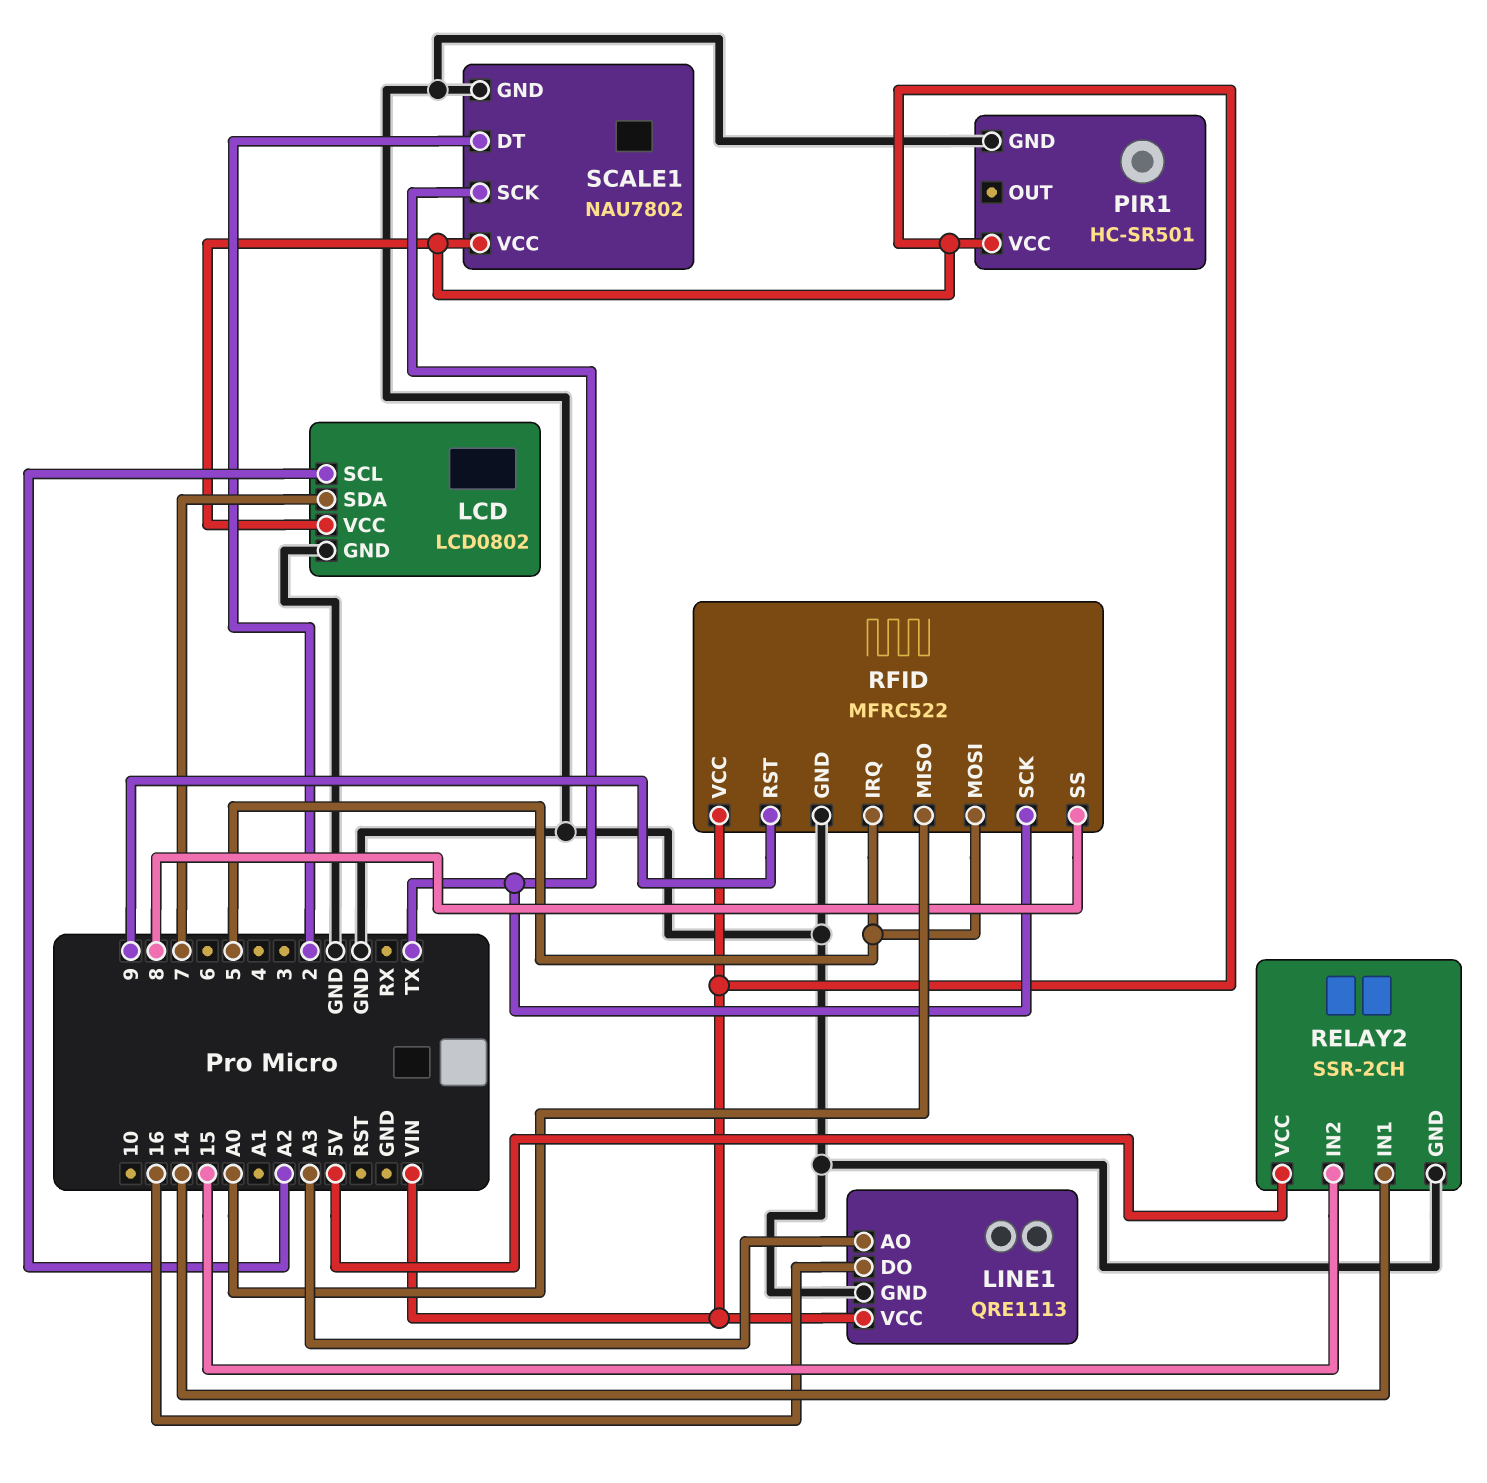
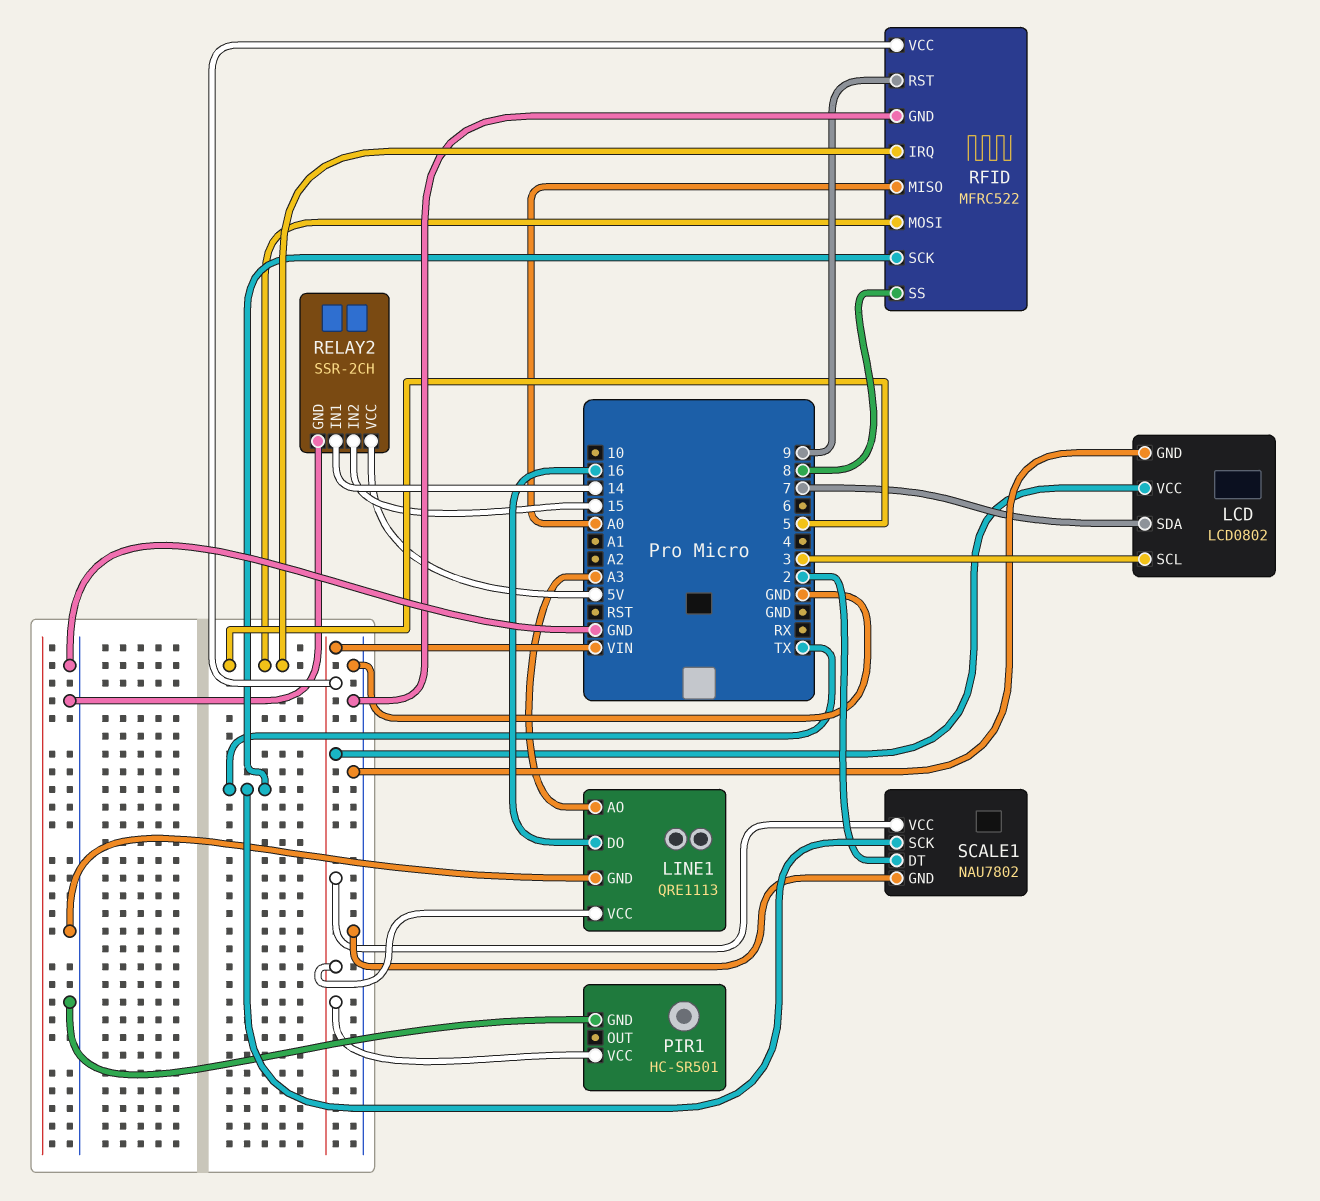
LCD pin SCL: A2 -> 3

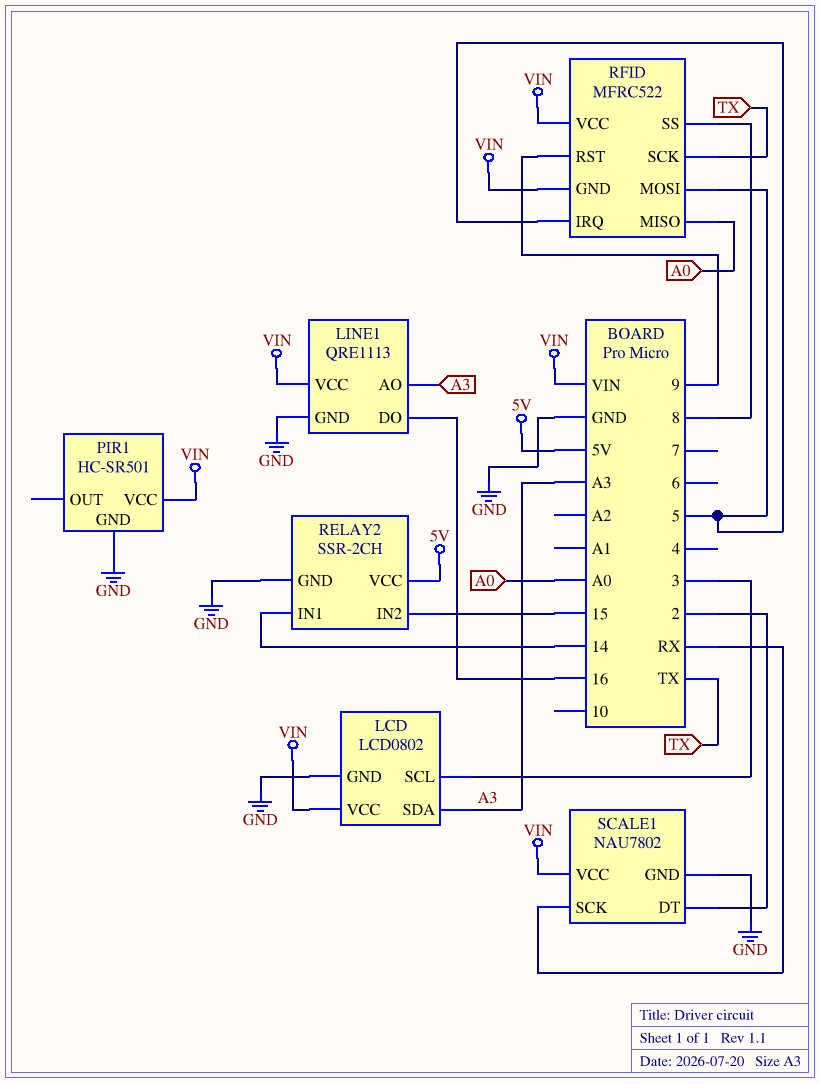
LCD pin SDA: 7 -> A3
RFID pin GND: GND -> VIN
SCALE1 pin SCK: TX -> RX

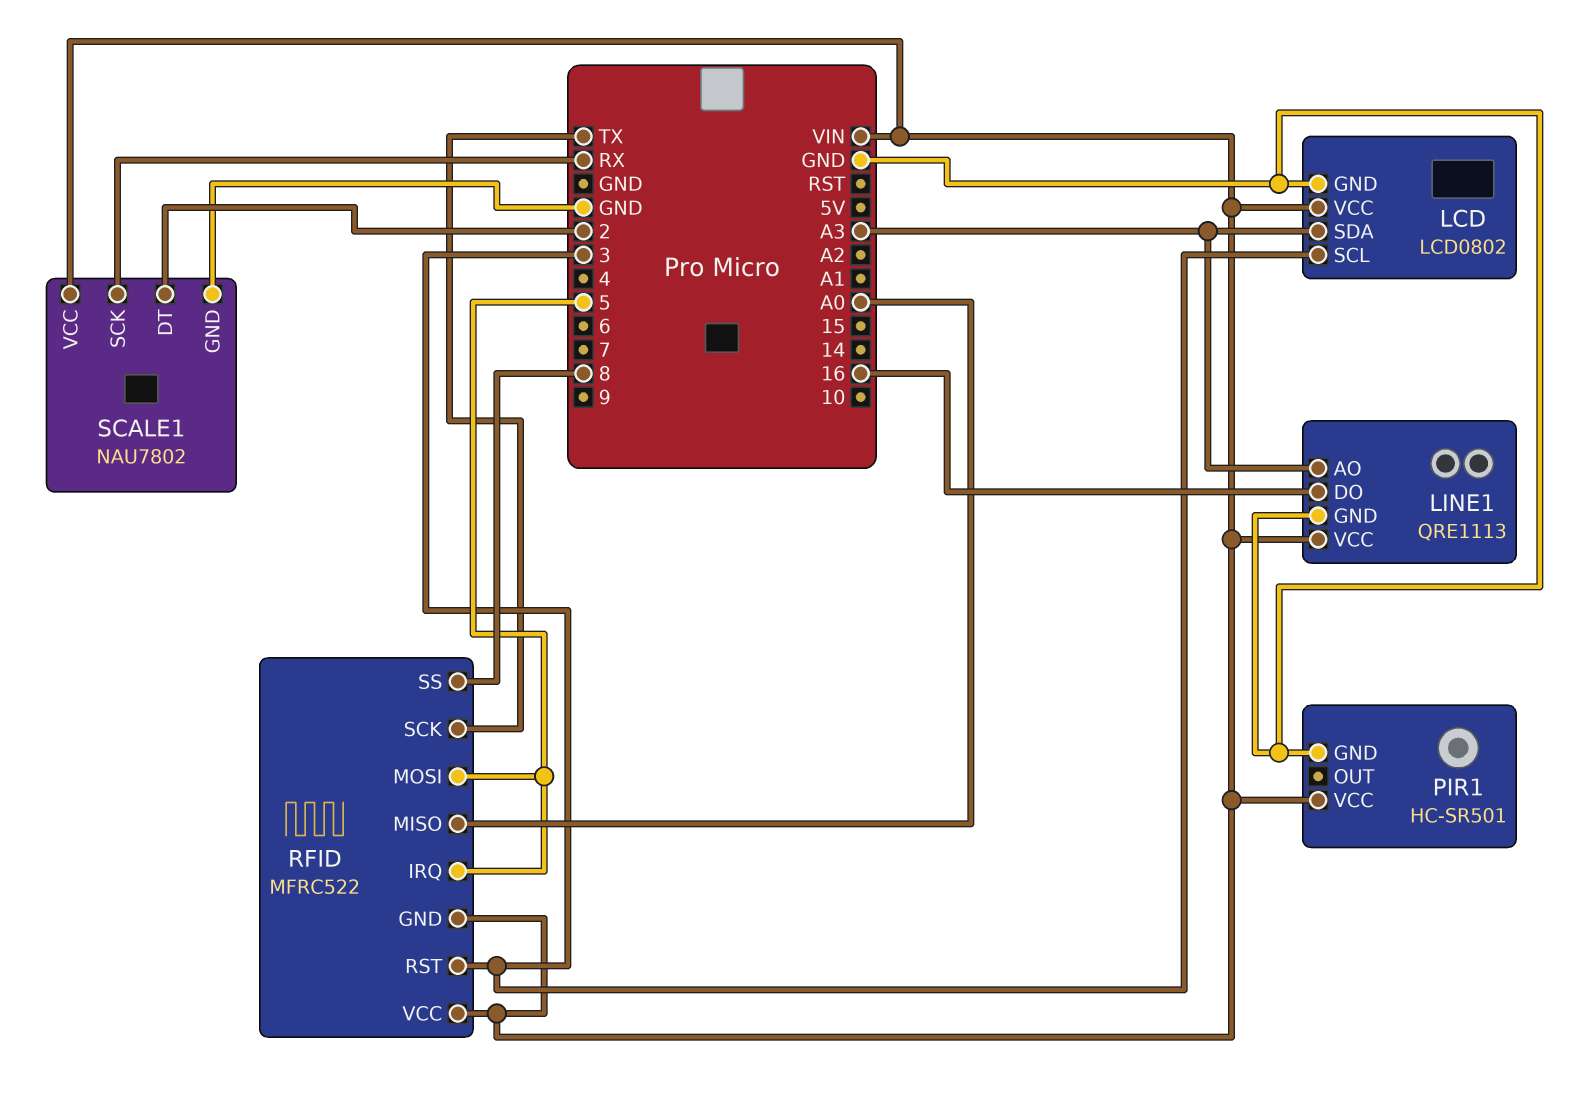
RELAY2: SSR-2CH -> none
RELAY2 pin GND: GND -> none
RELAY2 pin IN1: 14 -> none
RELAY2 pin IN2: 15 -> none
RELAY2 pin VCC: 5V -> none
RFID pin RST: 9 -> 3

